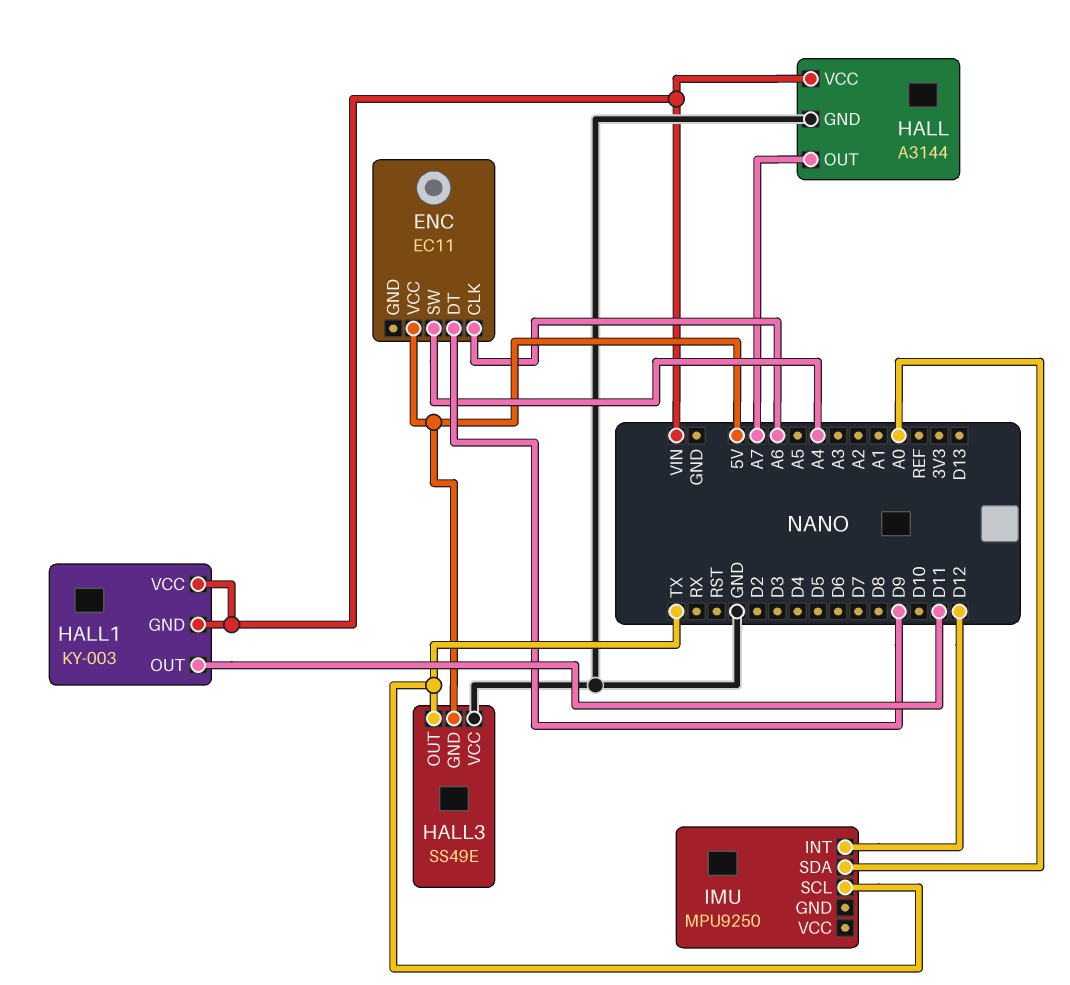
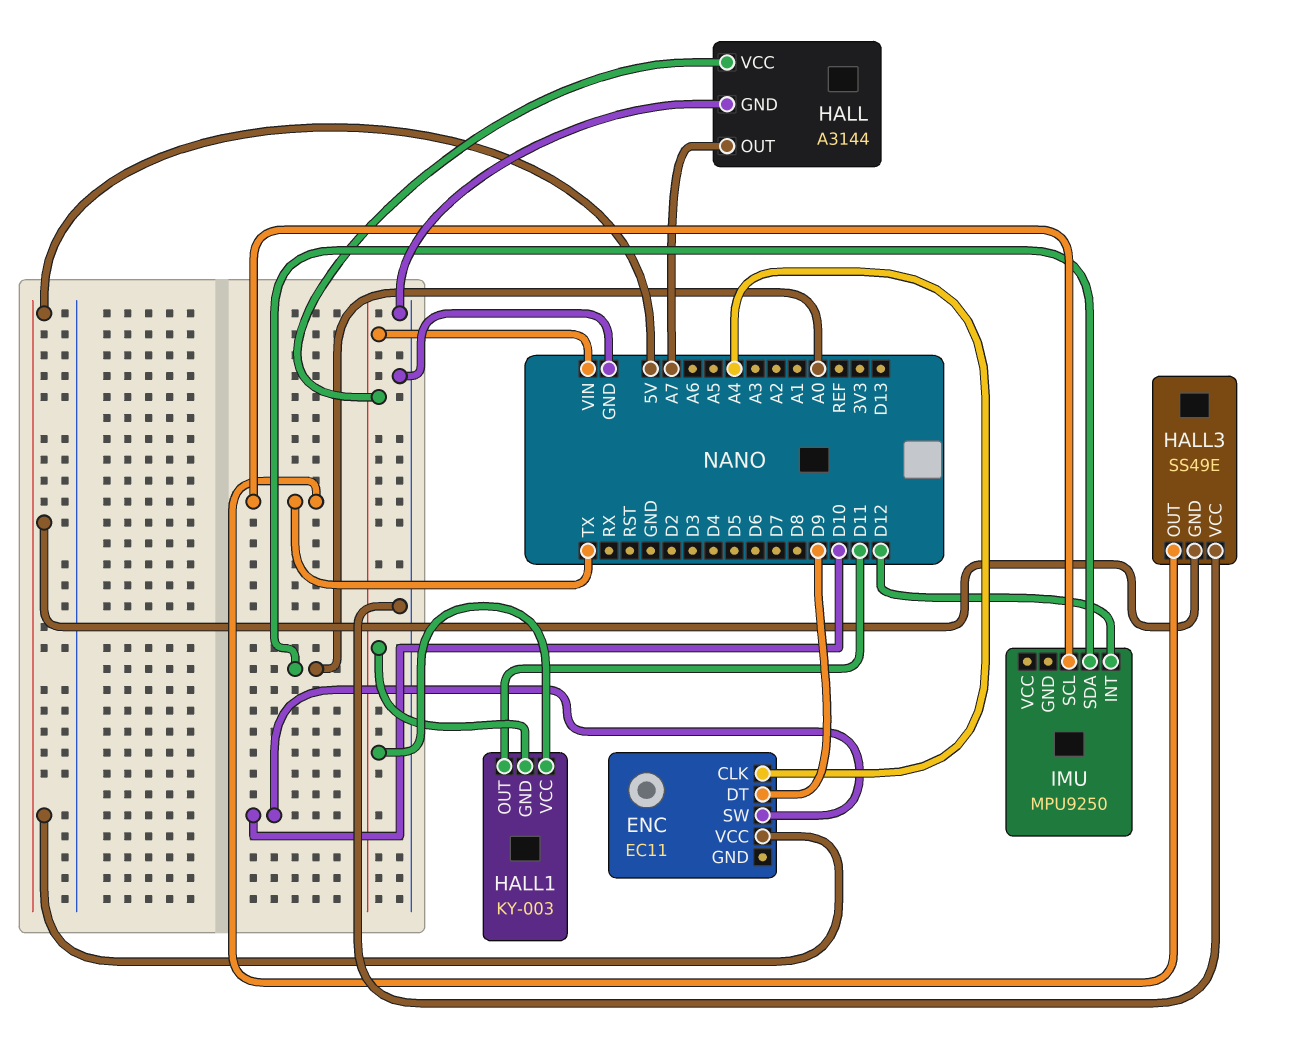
ENC pin CLK: A6 -> A4
ENC pin SW: A4 -> D10

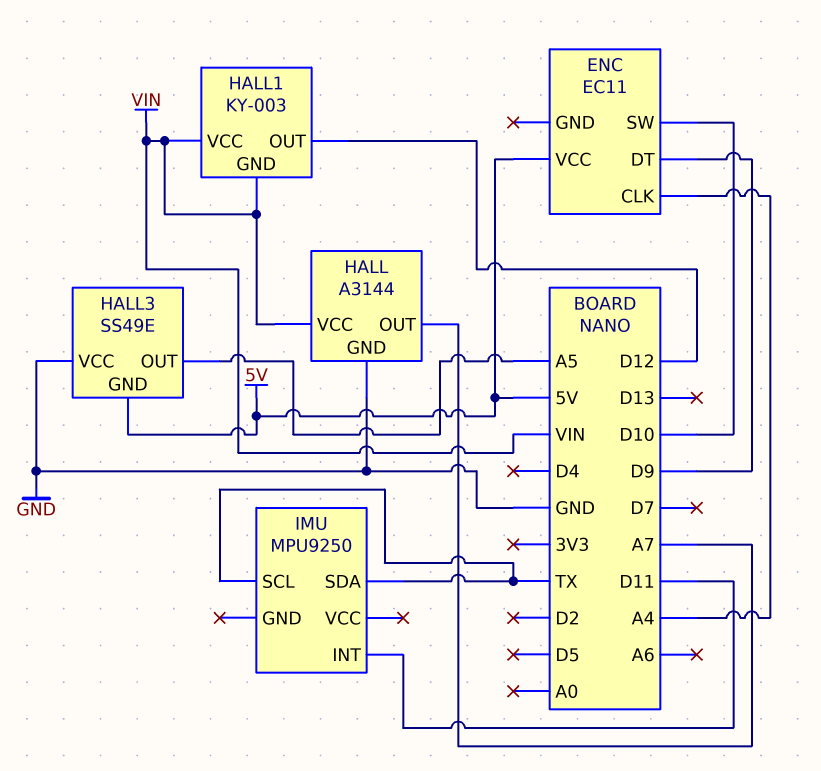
HALL1 pin OUT: D11 -> D12
HALL3 pin OUT: TX -> A5
IMU pin INT: D12 -> D11
IMU pin SDA: A0 -> TX

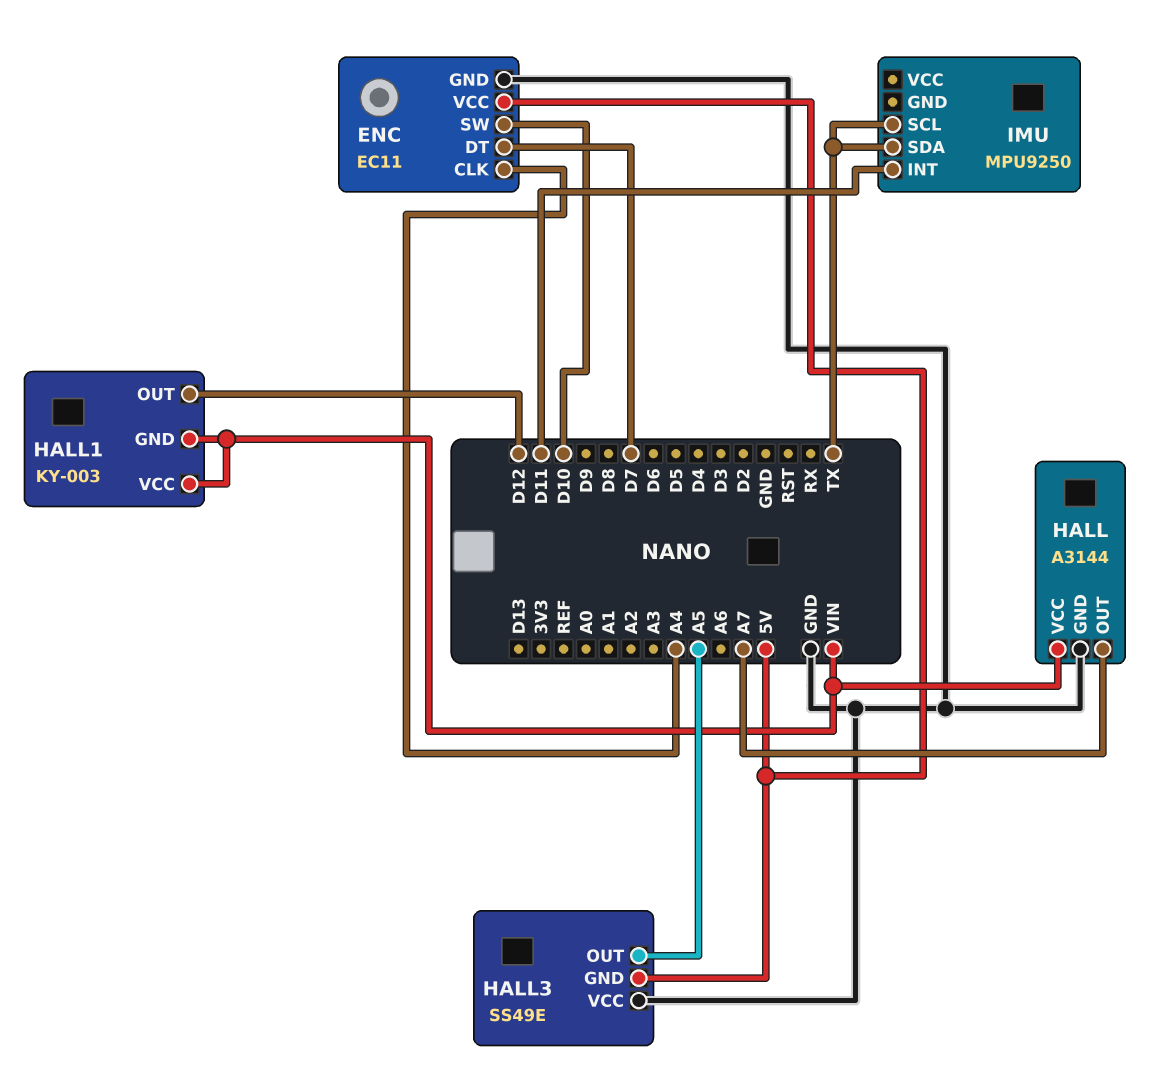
ENC pin DT: D9 -> D7
ENC pin GND: none -> GND

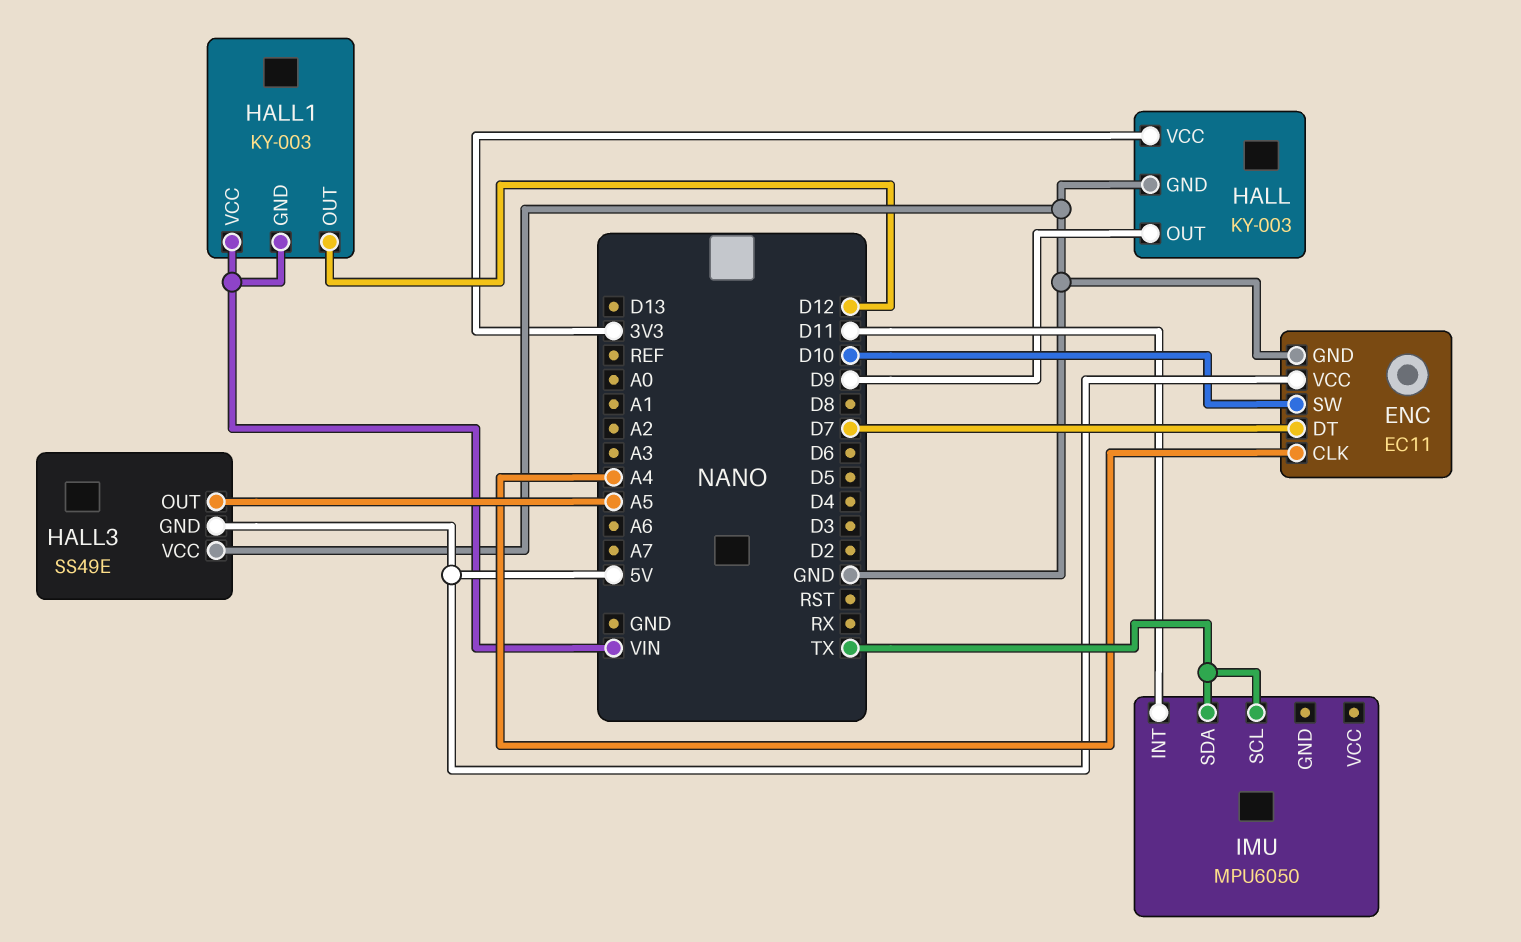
HALL: A3144 -> KY-003
HALL pin OUT: A7 -> D9
HALL pin VCC: VIN -> 3V3
IMU: MPU9250 -> MPU6050

